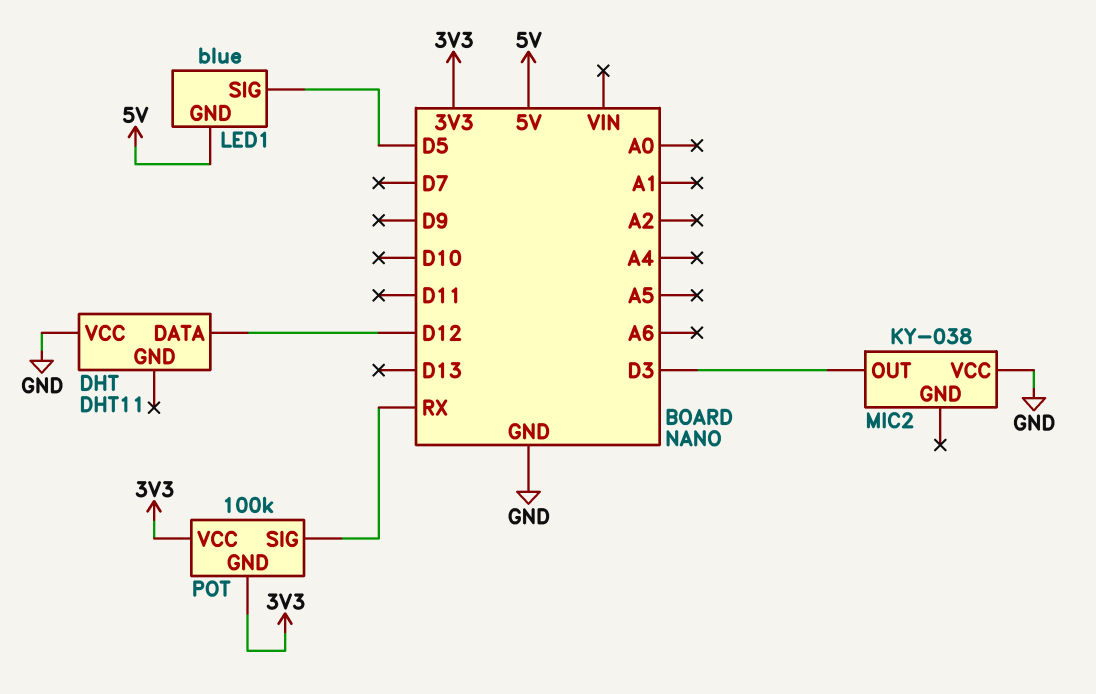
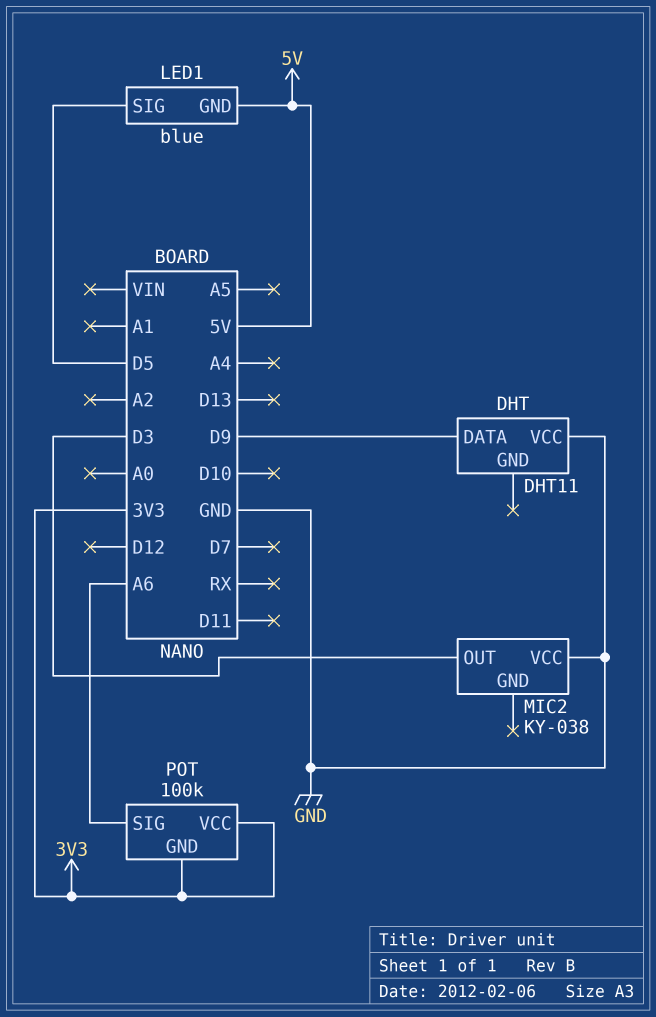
DHT pin DATA: D12 -> D9
POT pin SIG: RX -> A6

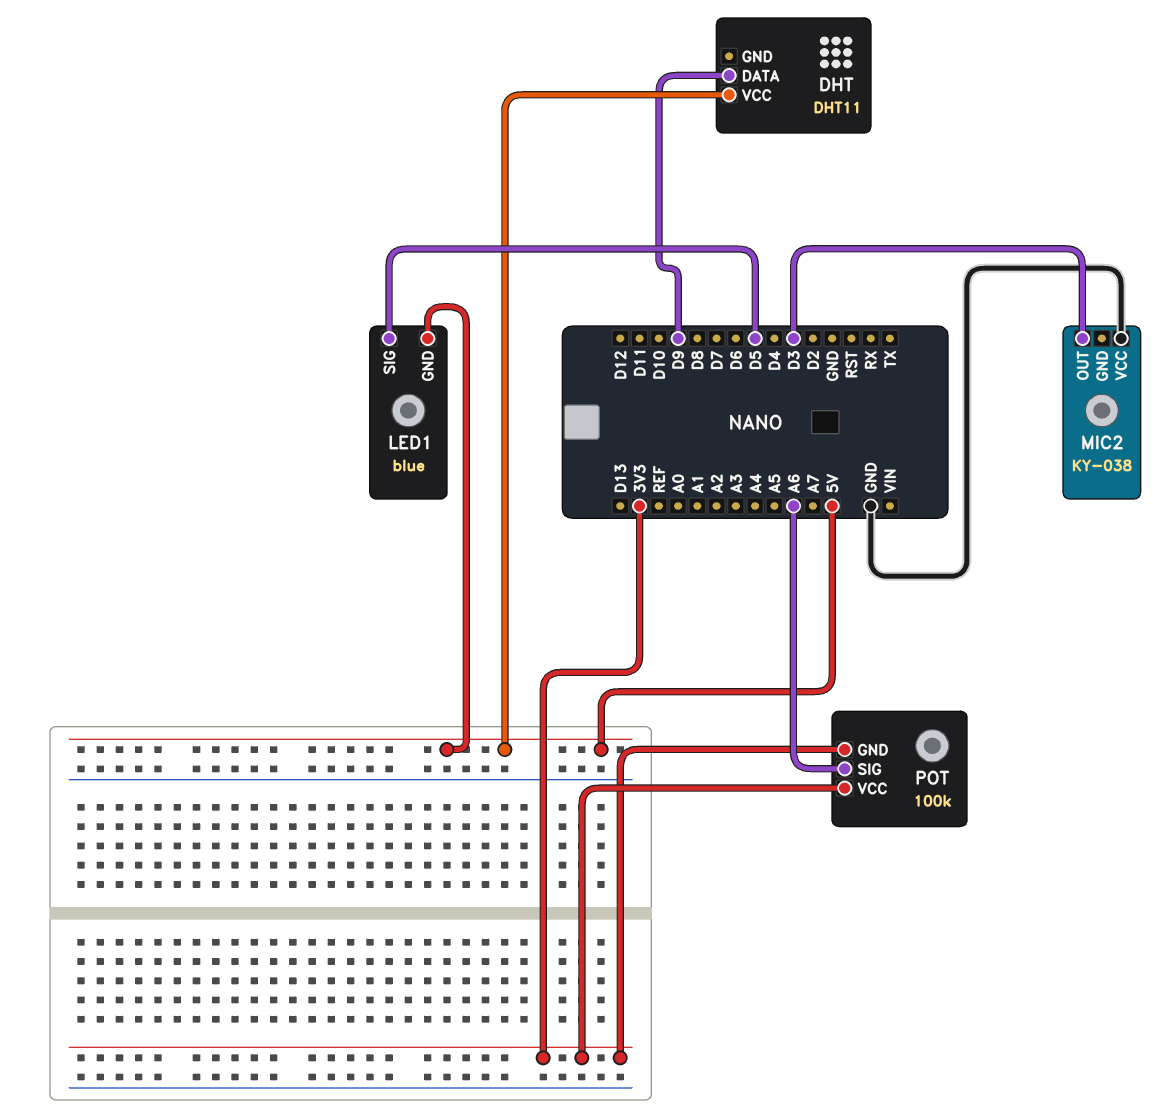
DHT pin VCC: GND -> 5V

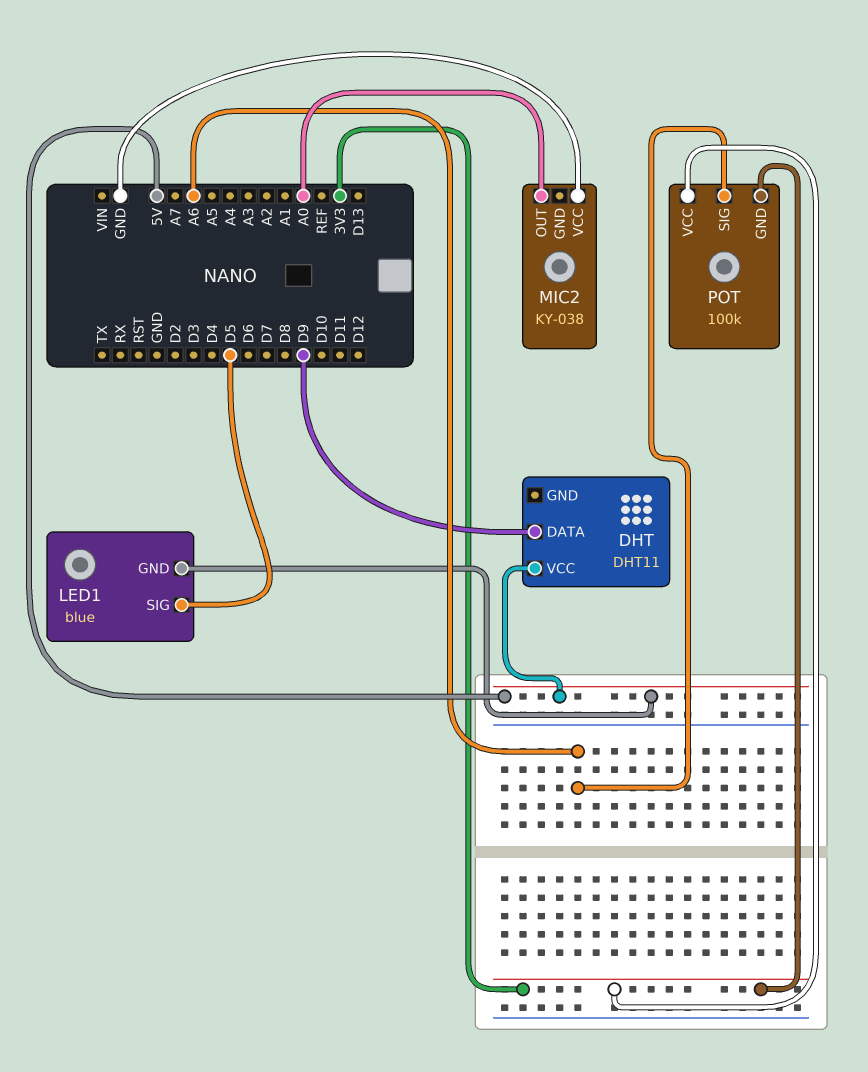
MIC2 pin OUT: D3 -> A0

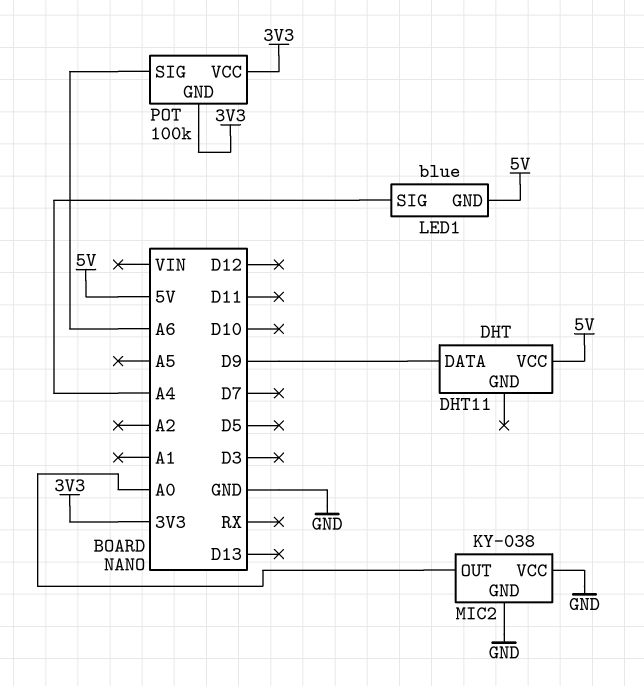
LED1 pin SIG: D5 -> A4
MIC2 pin GND: none -> GND

